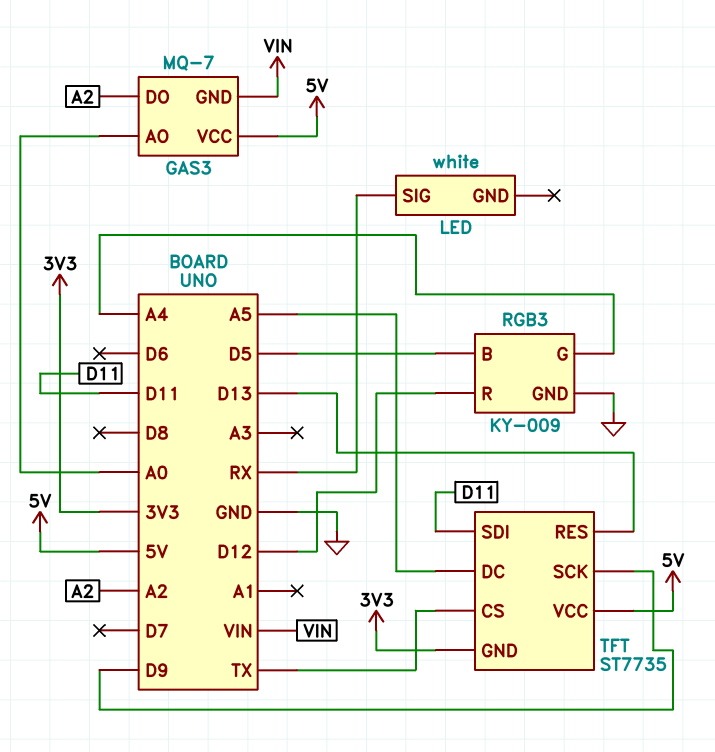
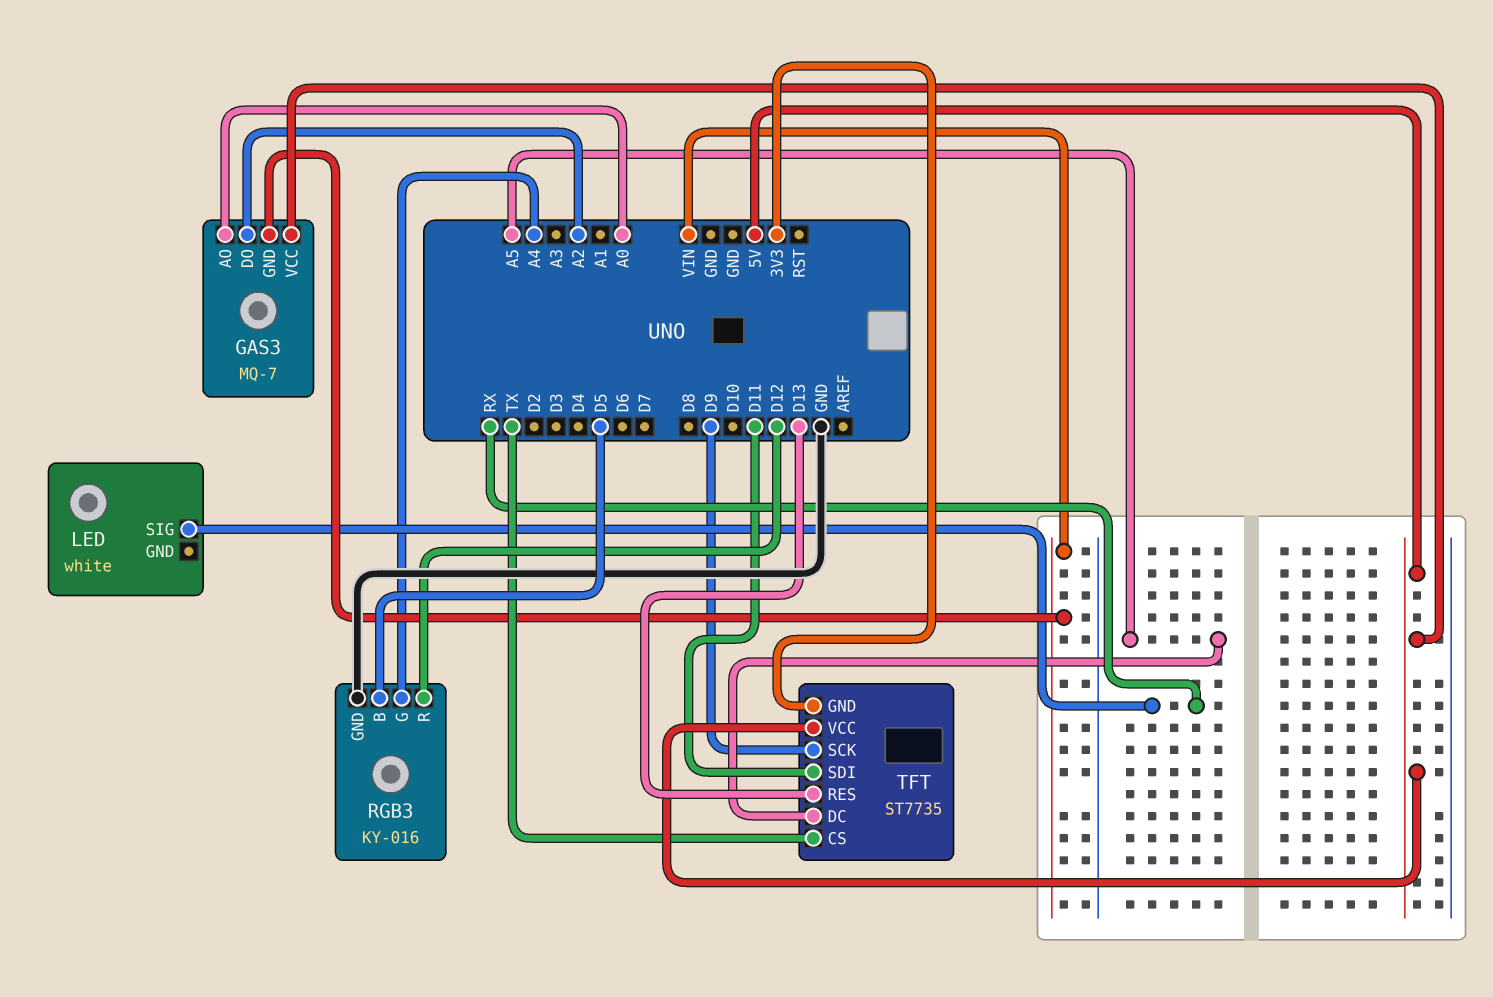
RGB3: KY-009 -> KY-016

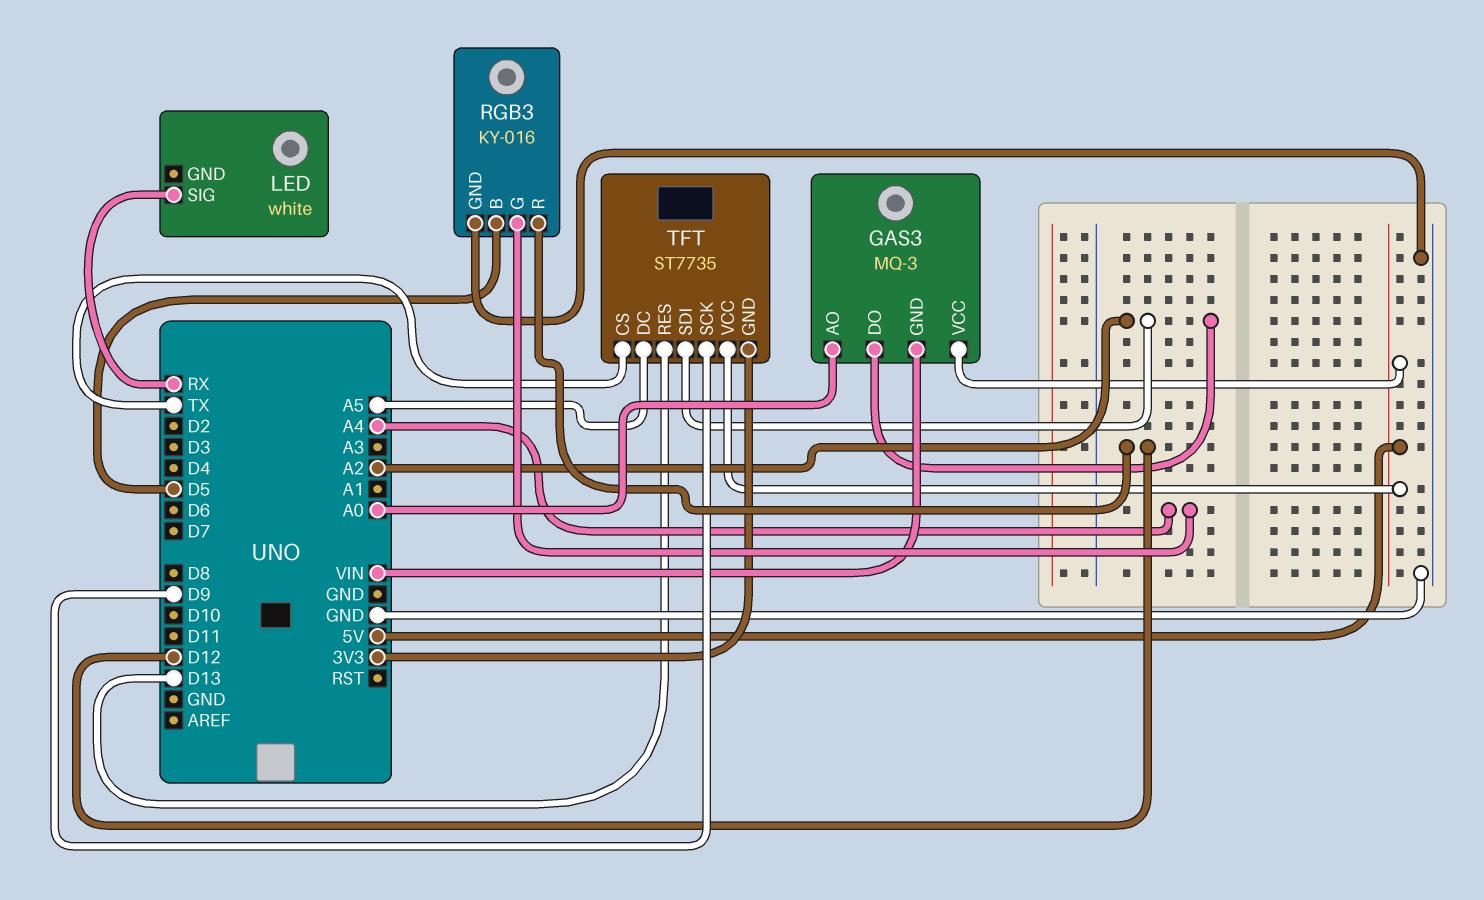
GAS3: MQ-7 -> MQ-3
TFT pin SDI: D11 -> A2

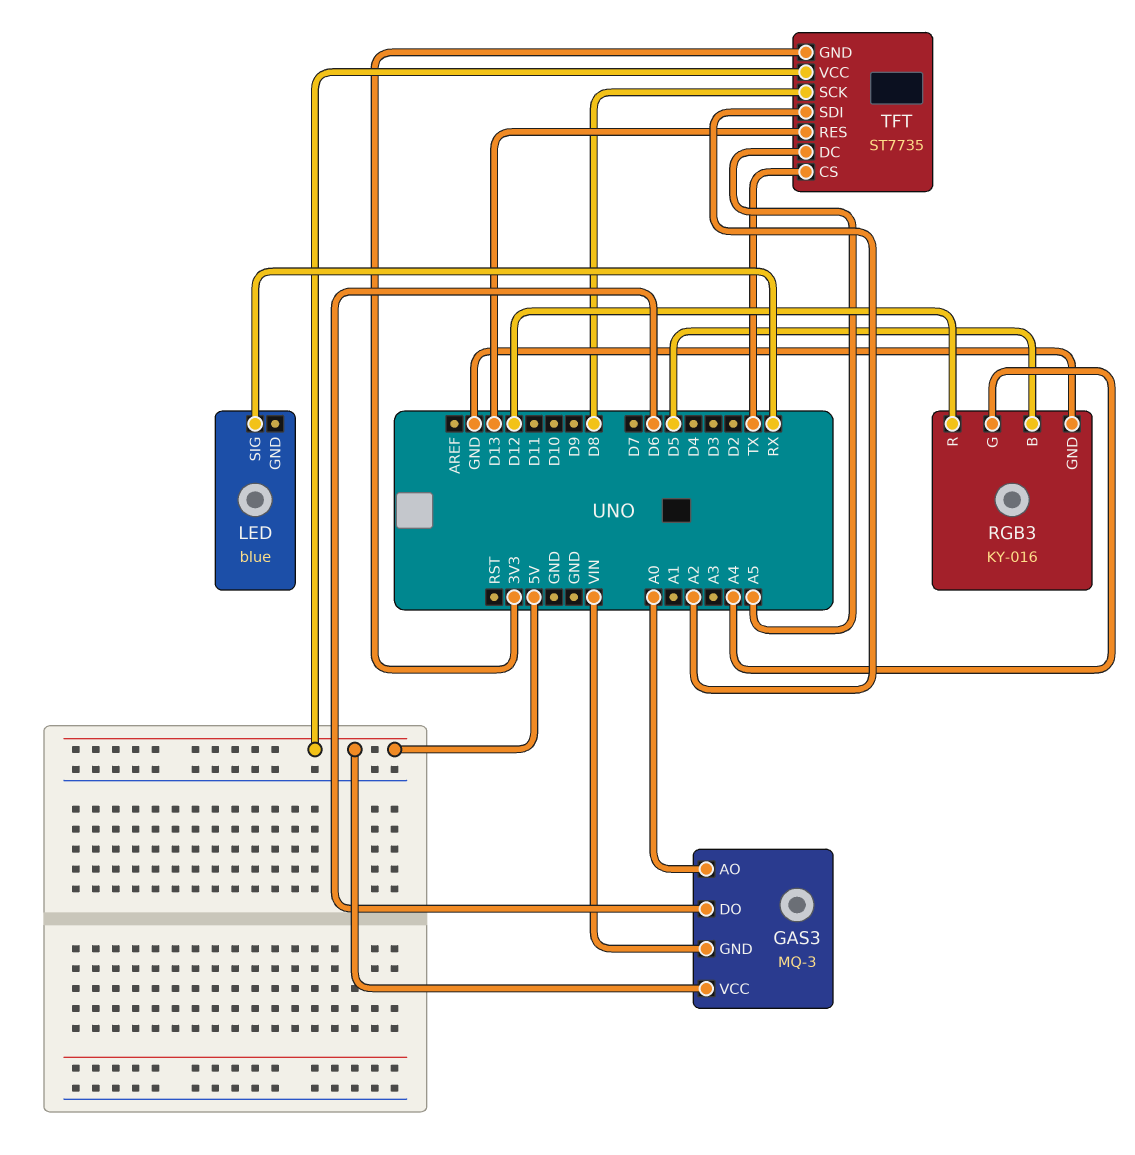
GAS3 pin DO: A2 -> D6
LED: white -> blue
TFT pin SCK: D9 -> D8

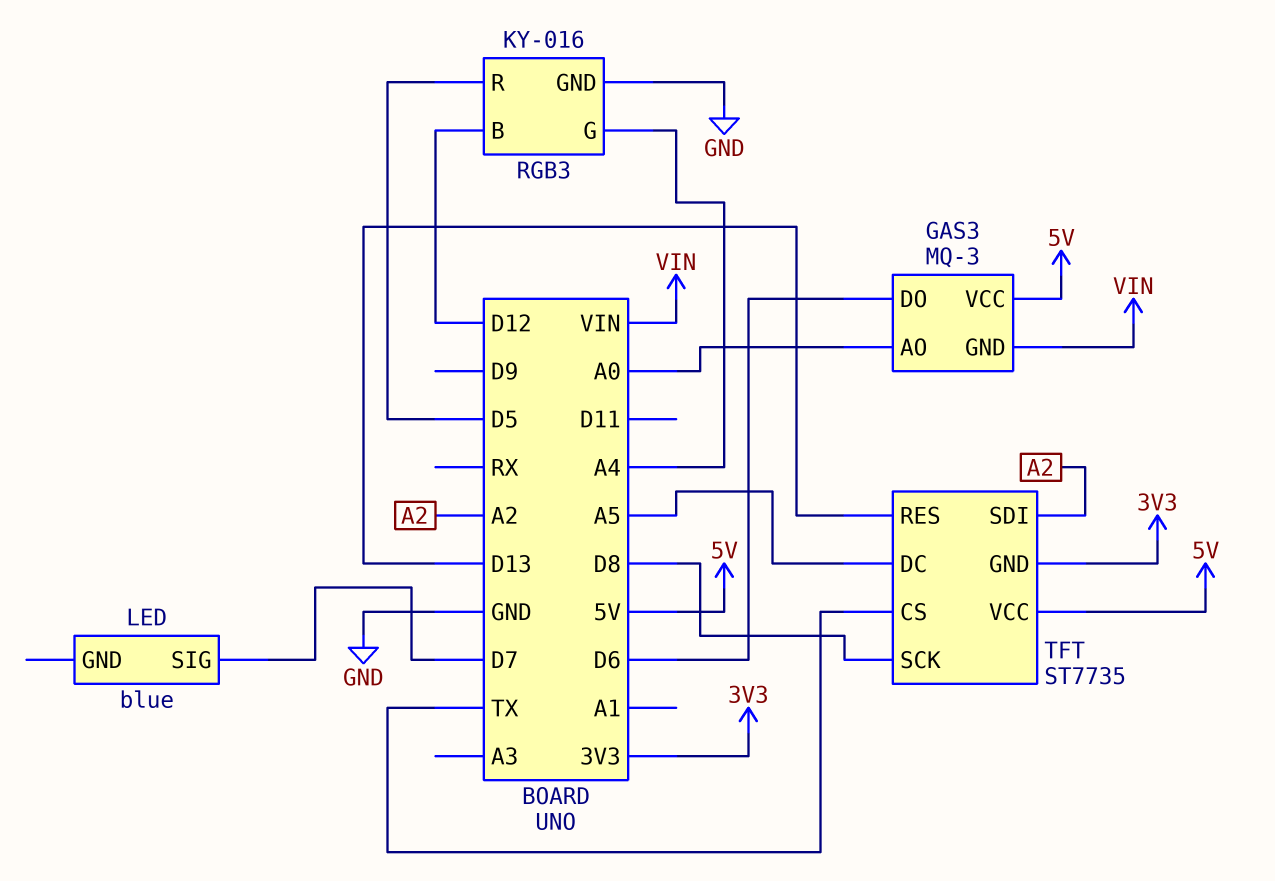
LED pin SIG: RX -> D7
RGB3 pin B: D5 -> D12
RGB3 pin R: D12 -> D5

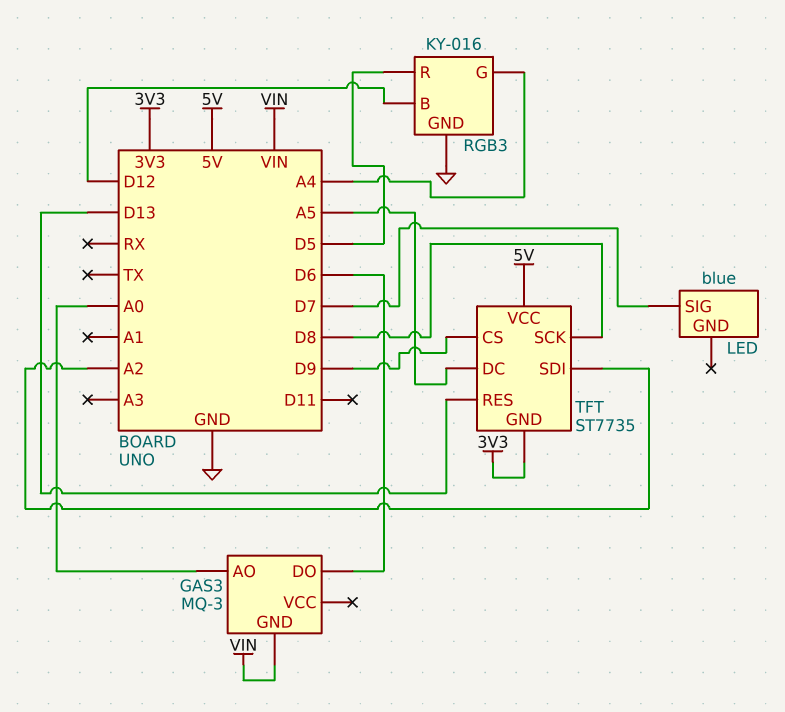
GAS3 pin VCC: 5V -> none
TFT pin CS: TX -> D9

